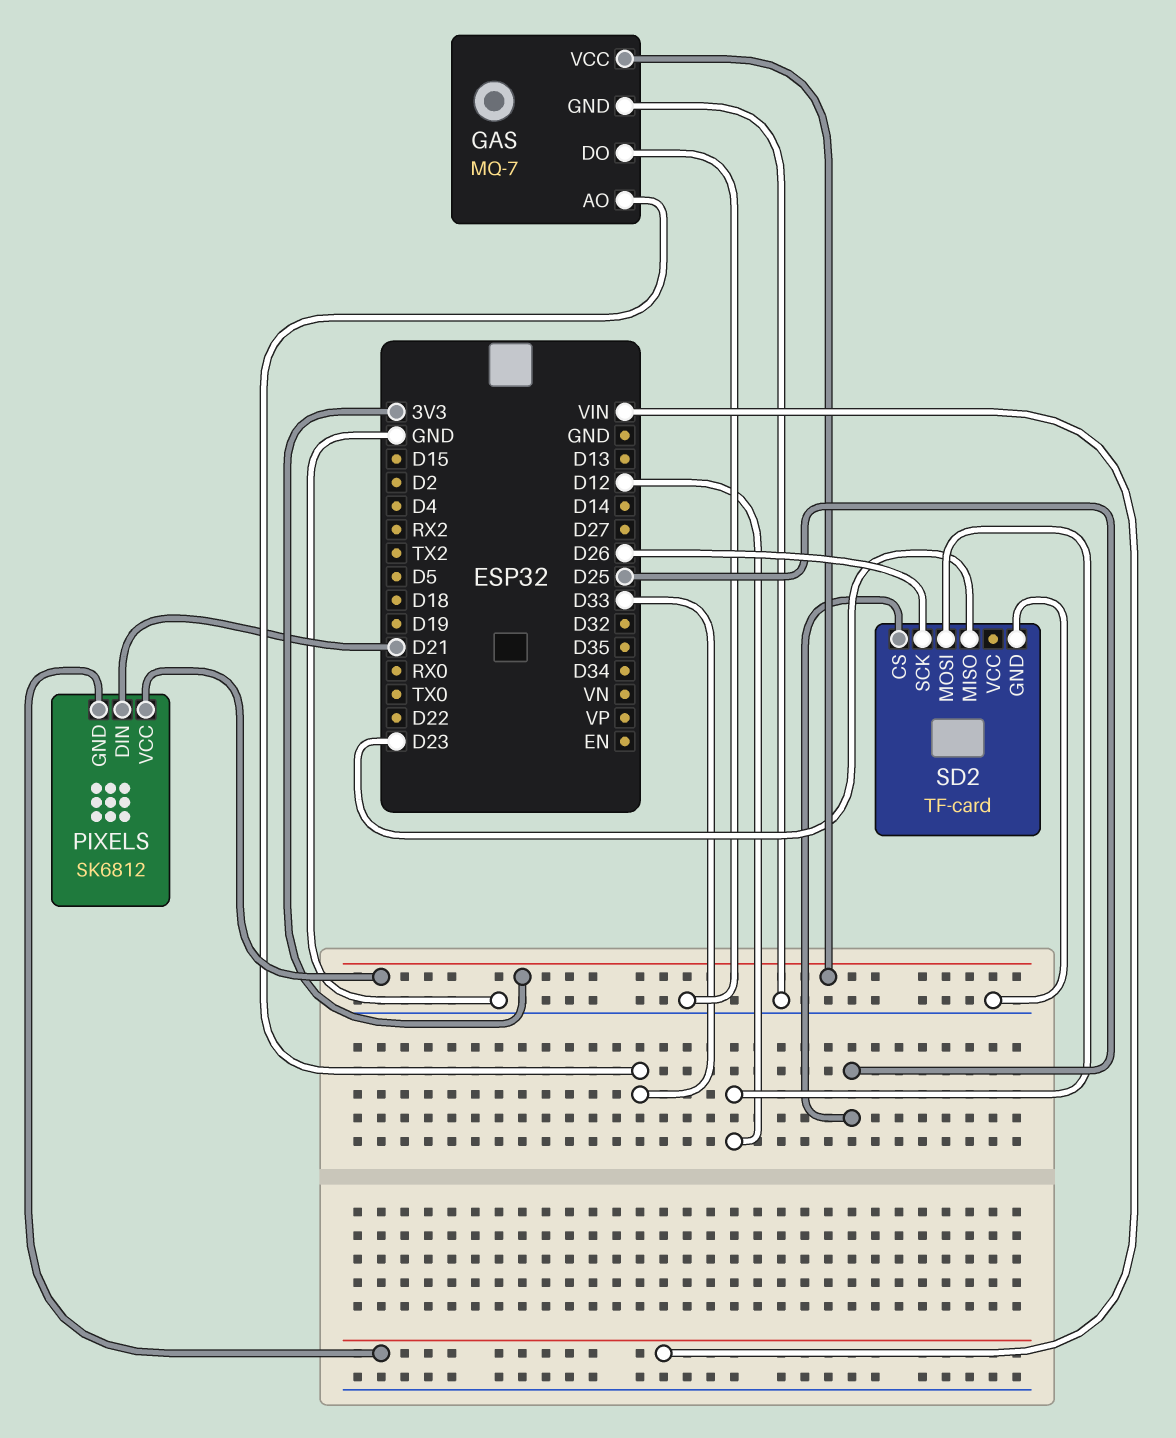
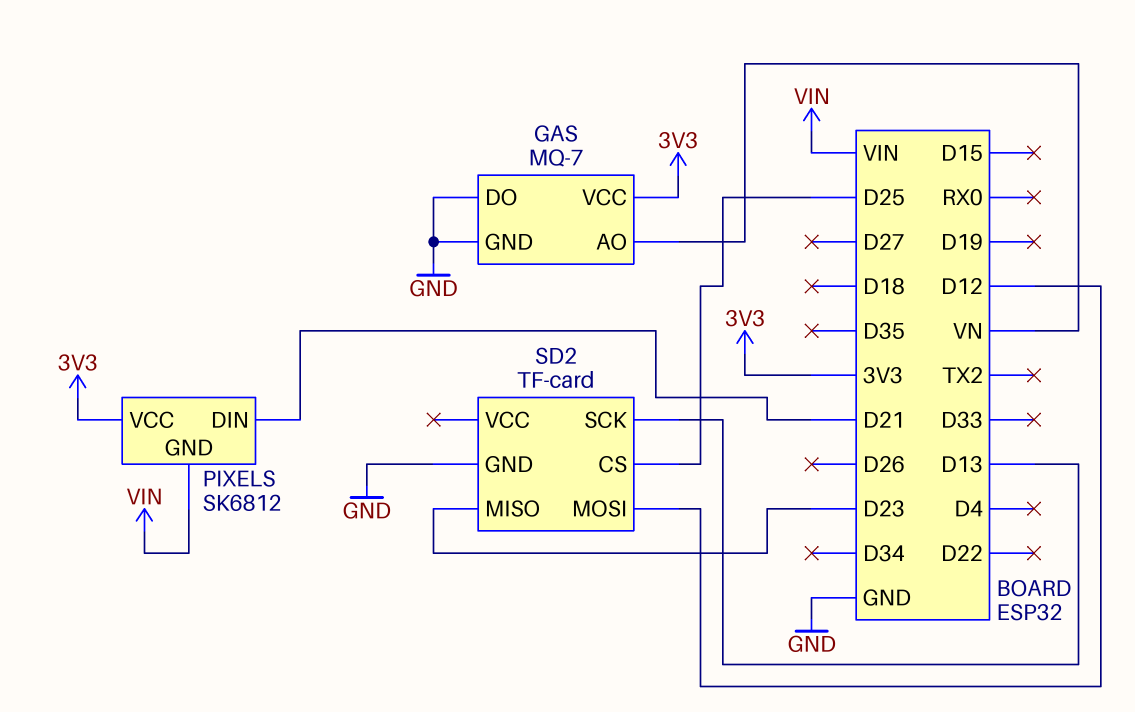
GAS pin AO: D33 -> VN
SD2 pin SCK: D26 -> D13

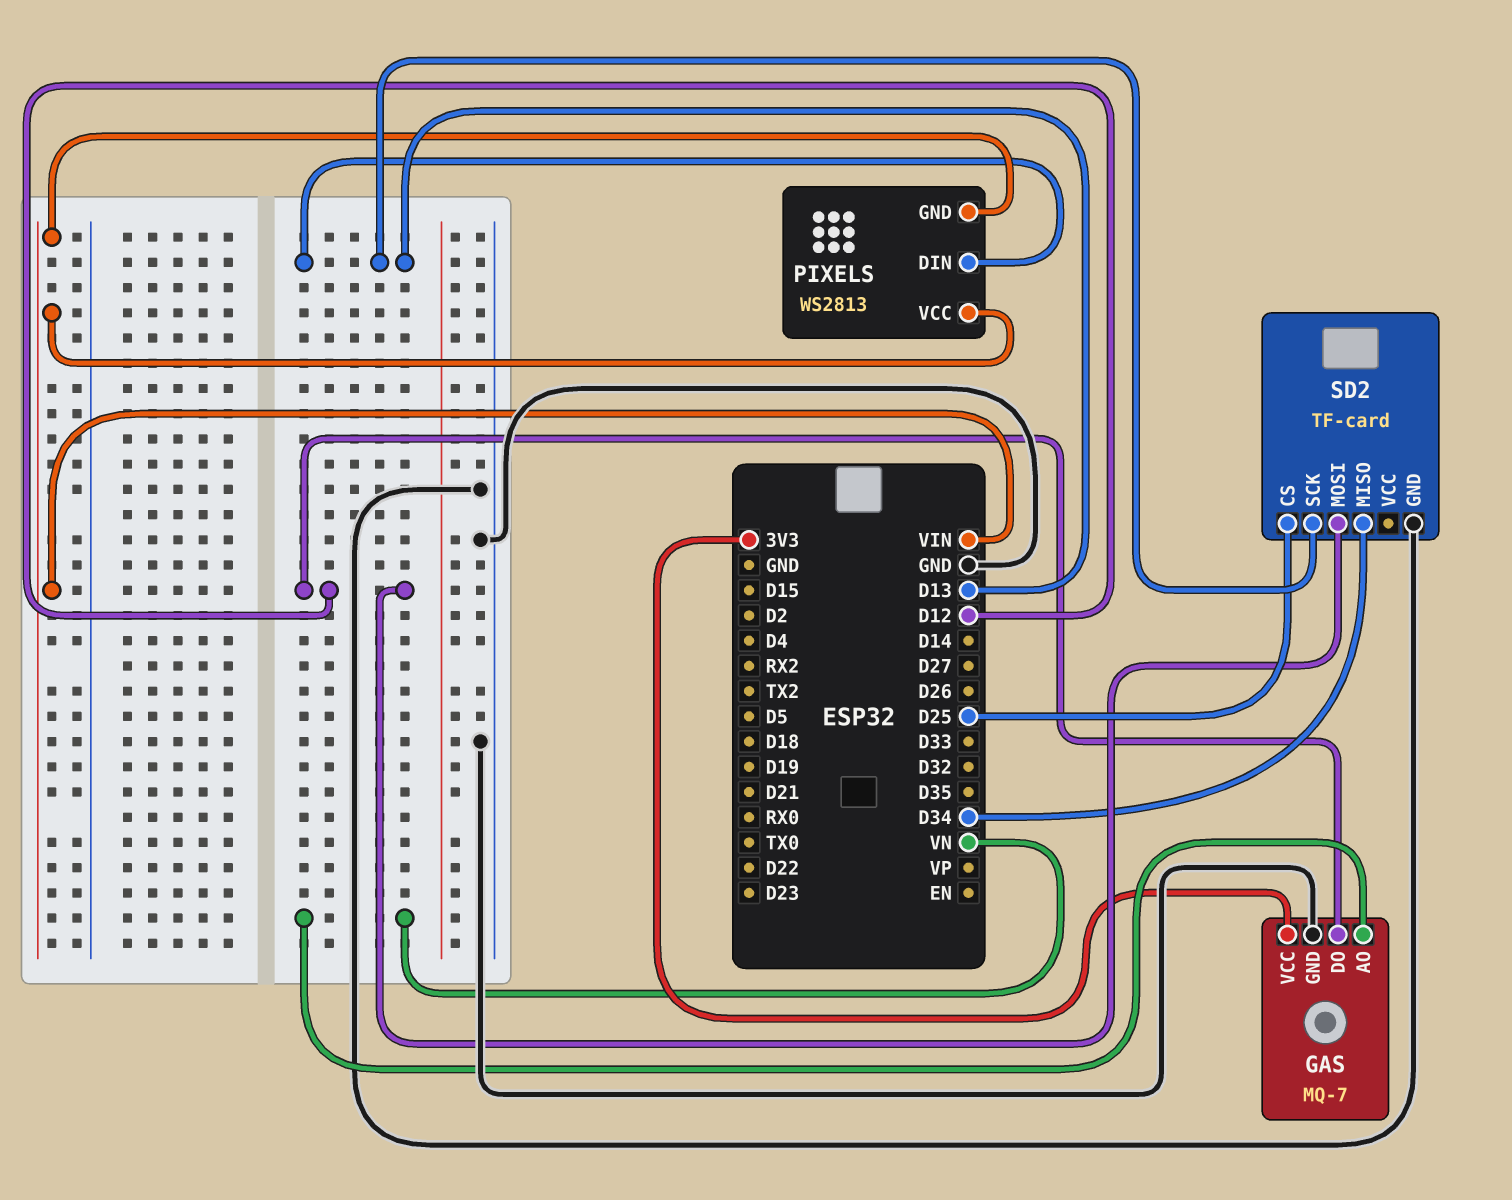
GAS pin DO: GND -> D12
PIXELS: SK6812 -> WS2813
PIXELS pin DIN: D21 -> D13
PIXELS pin VCC: 3V3 -> VIN
SD2 pin MISO: D23 -> D34

